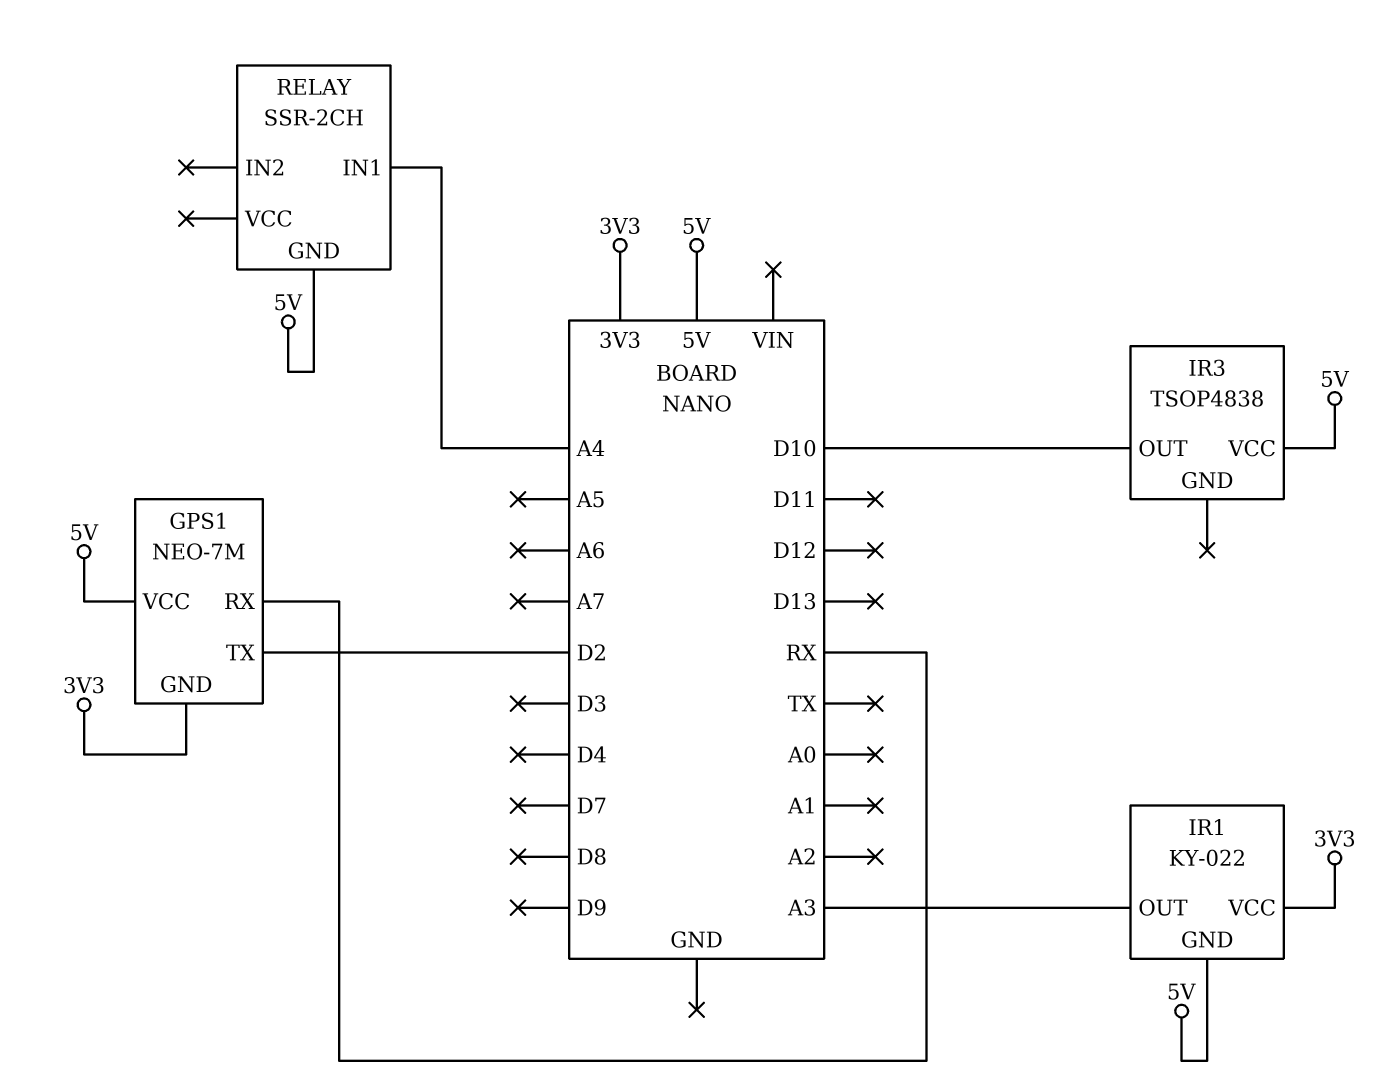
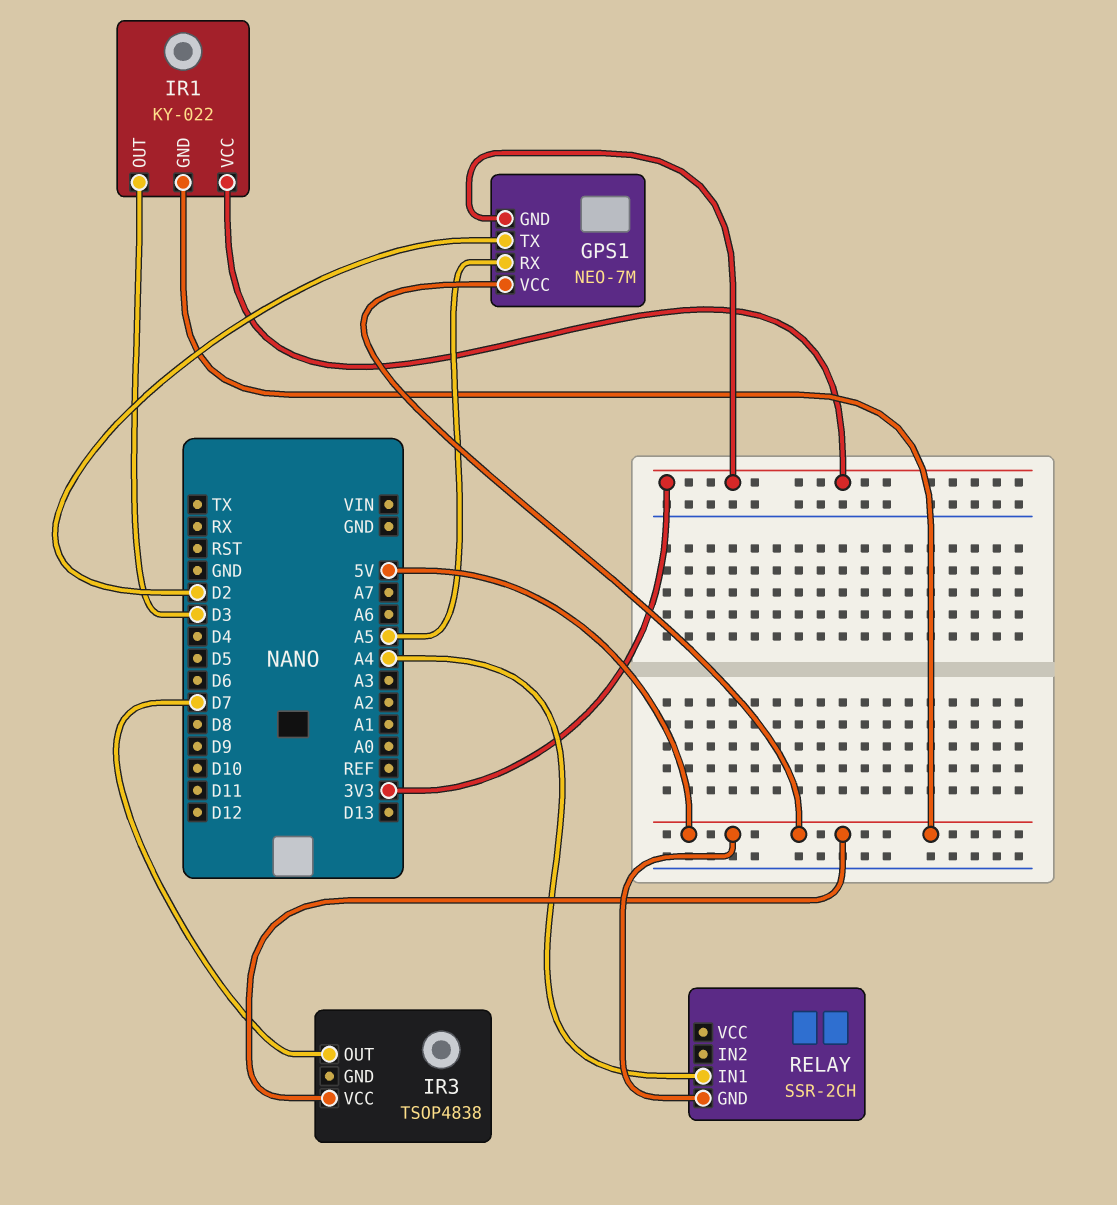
GPS1 pin RX: RX -> A5
IR1 pin OUT: A3 -> D3
IR3 pin OUT: D10 -> D7

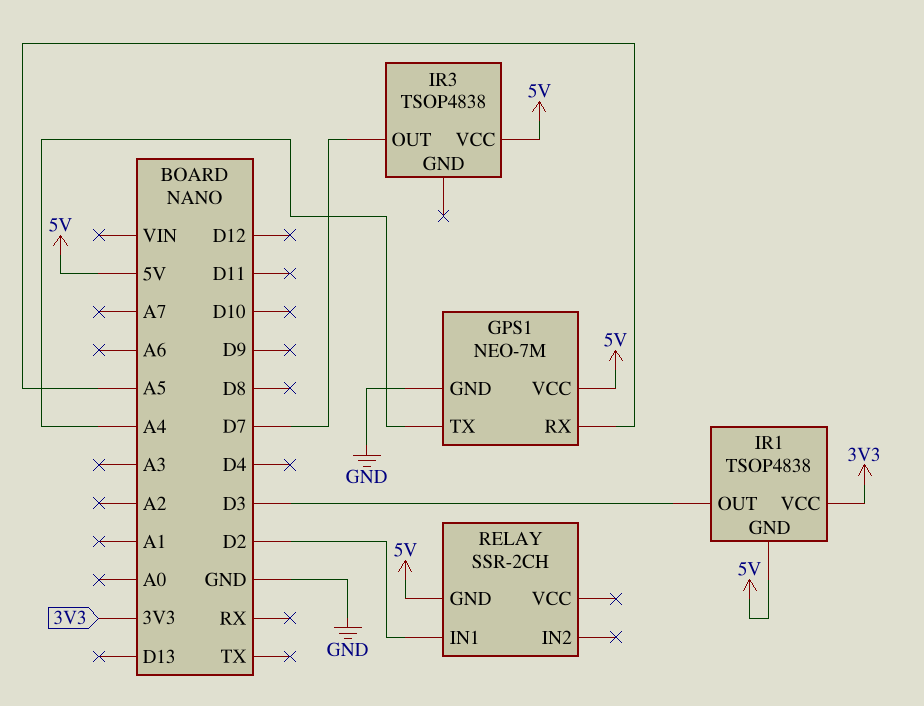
GPS1 pin GND: 3V3 -> GND
GPS1 pin TX: D2 -> A4
IR1: KY-022 -> TSOP4838
RELAY pin IN1: A4 -> D2

